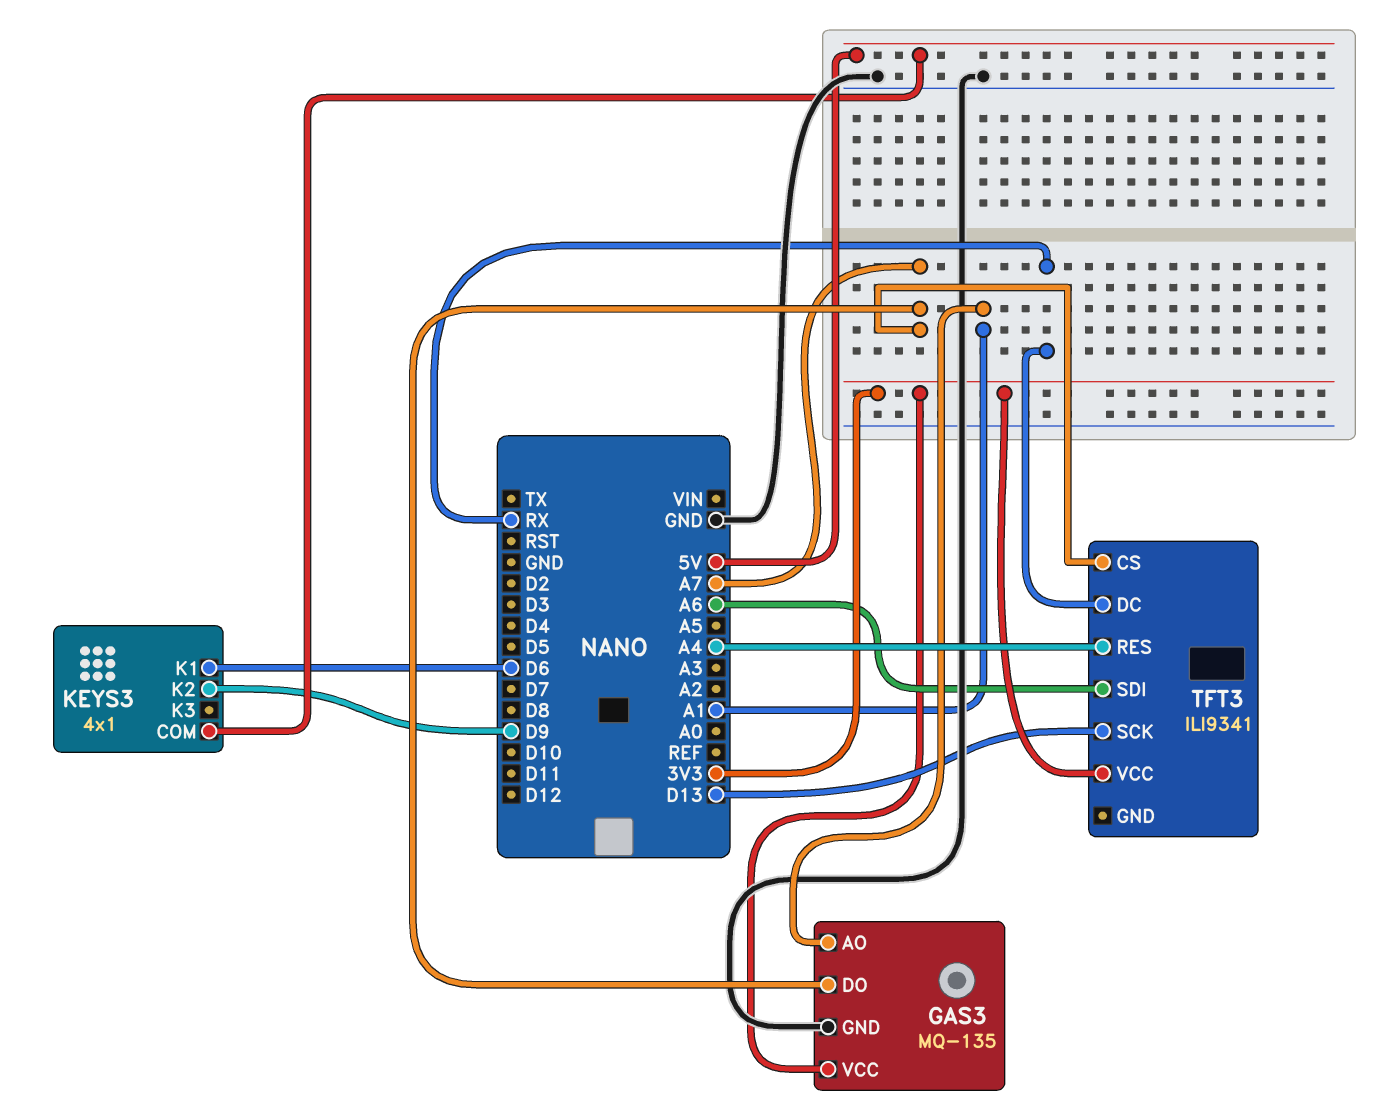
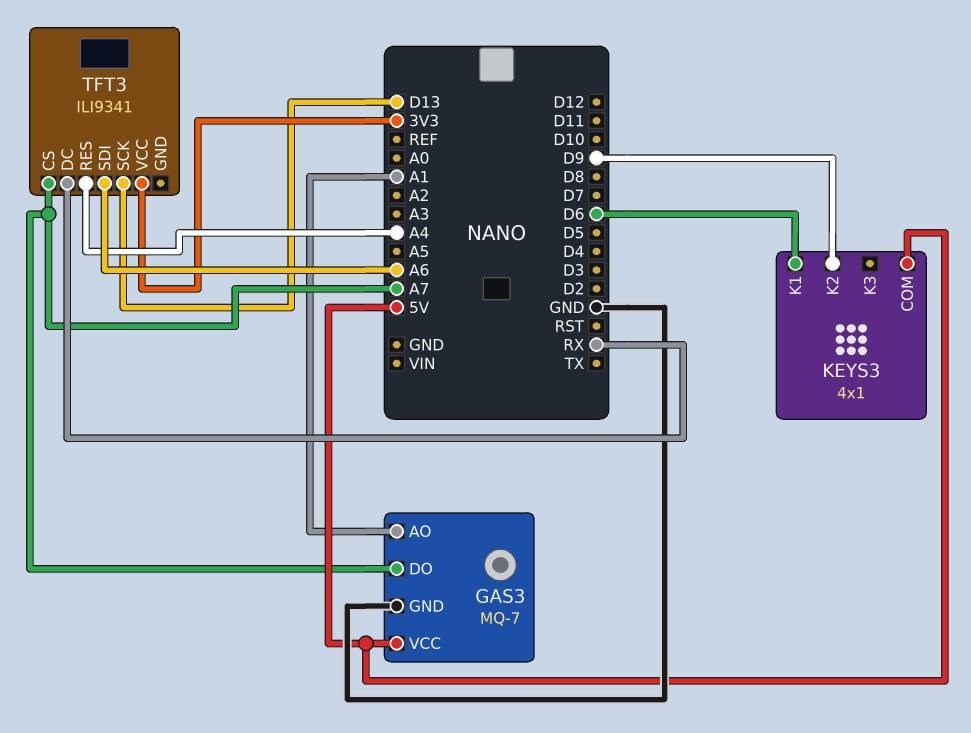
GAS3: MQ-135 -> MQ-7
GAS3 pin VCC: 3V3 -> 5V

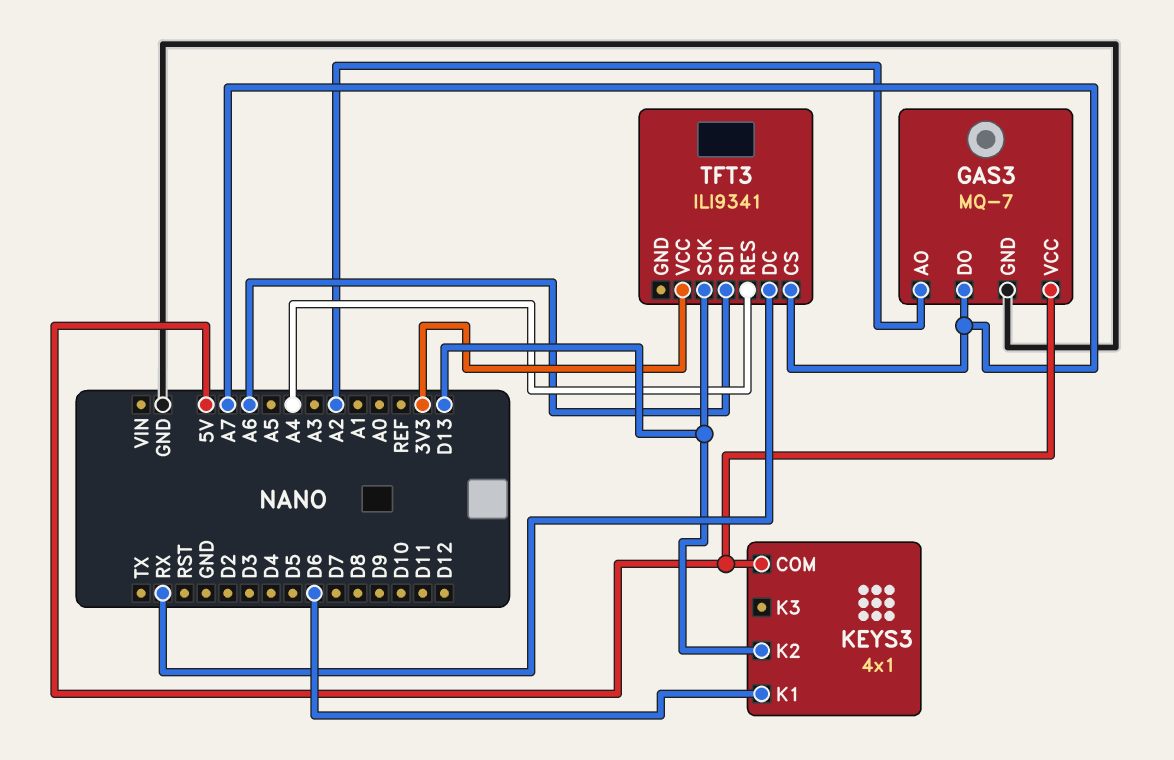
GAS3 pin AO: A1 -> A2
KEYS3 pin K2: D9 -> D13

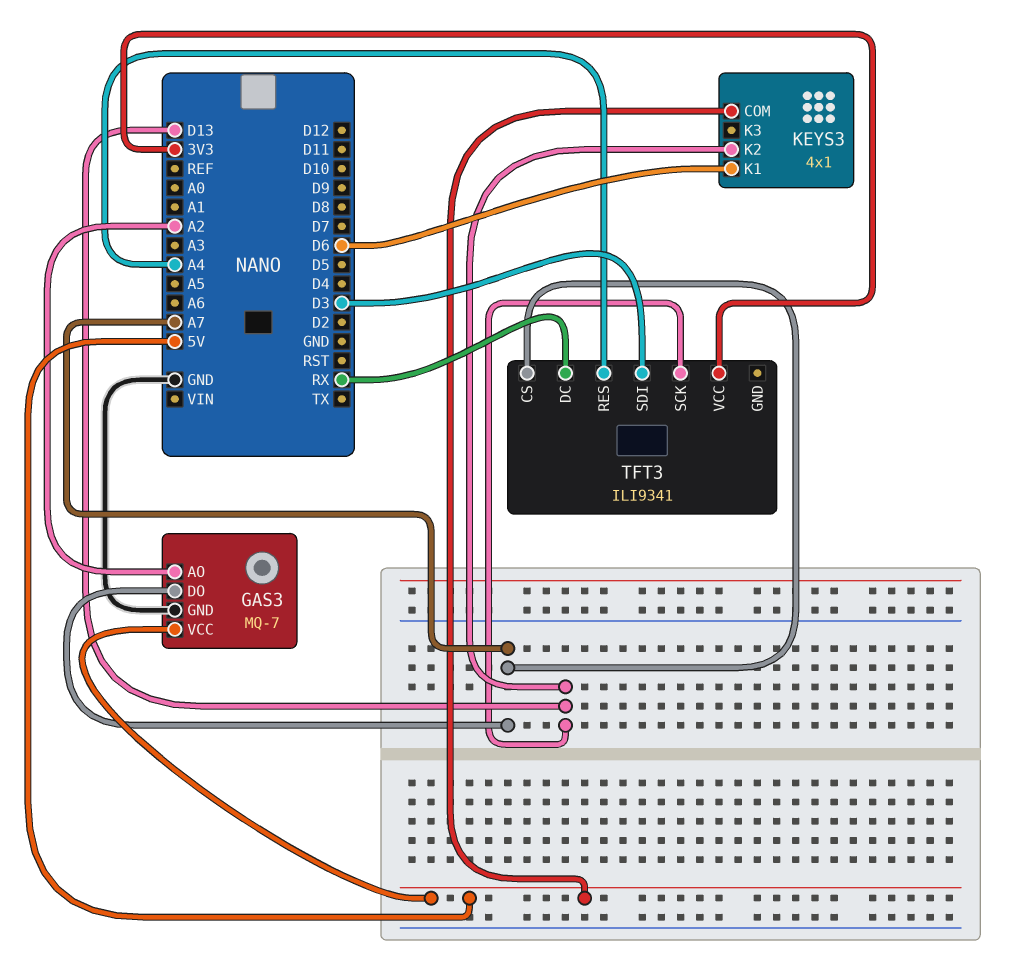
TFT3 pin SDI: A6 -> D3

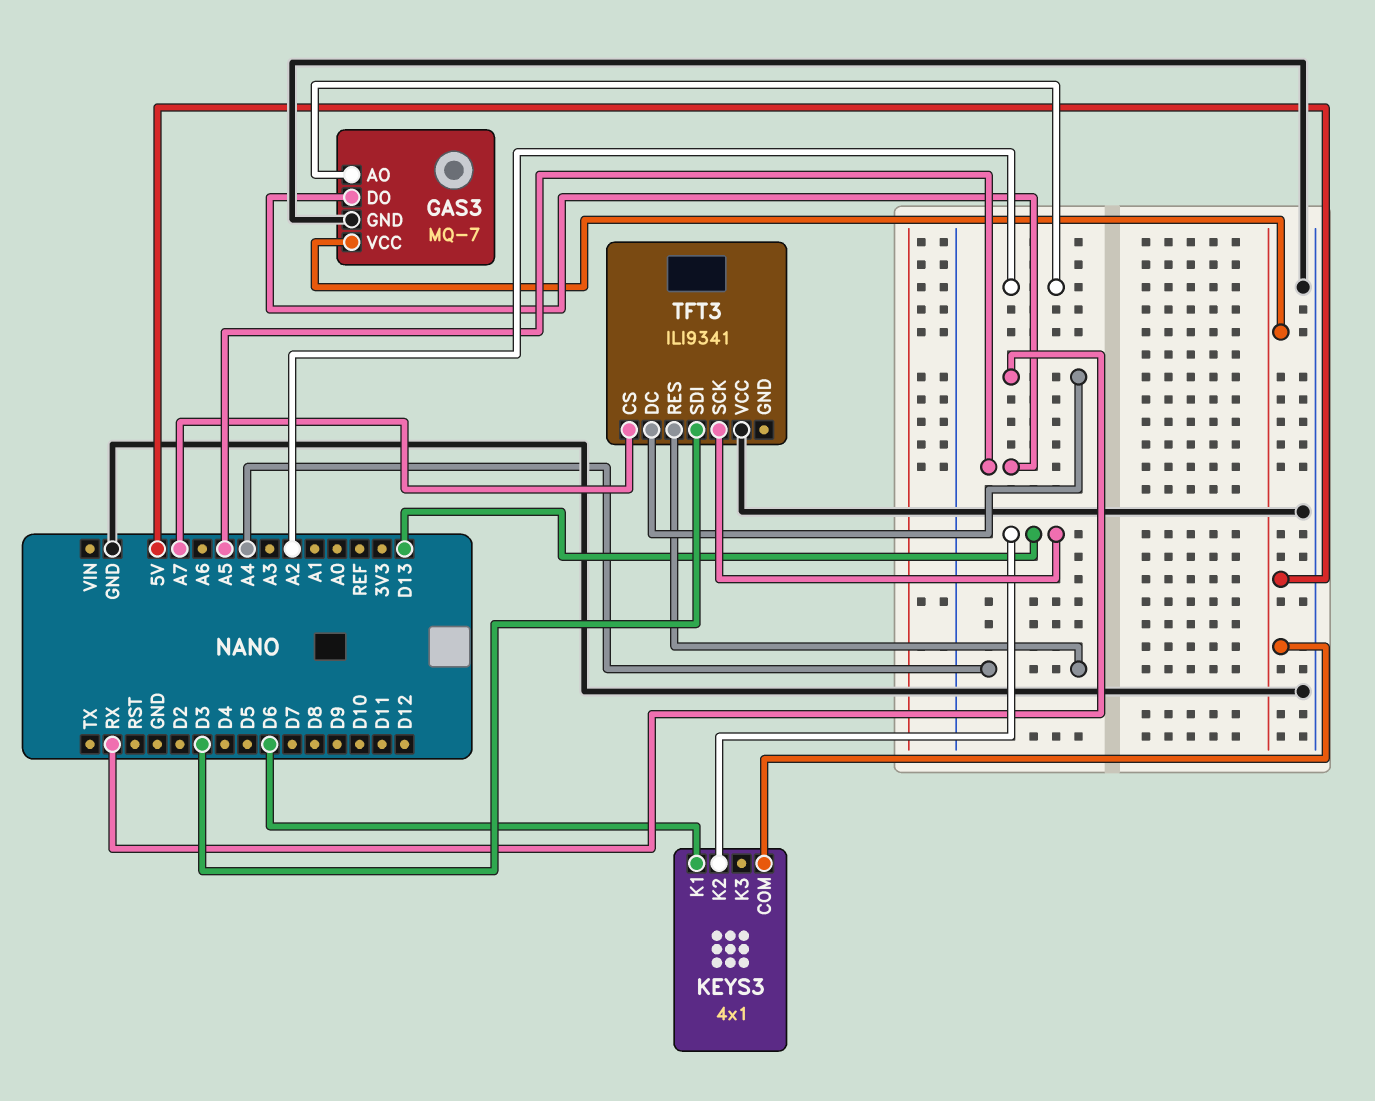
GAS3 pin DO: A7 -> A5
TFT3 pin VCC: 3V3 -> GND

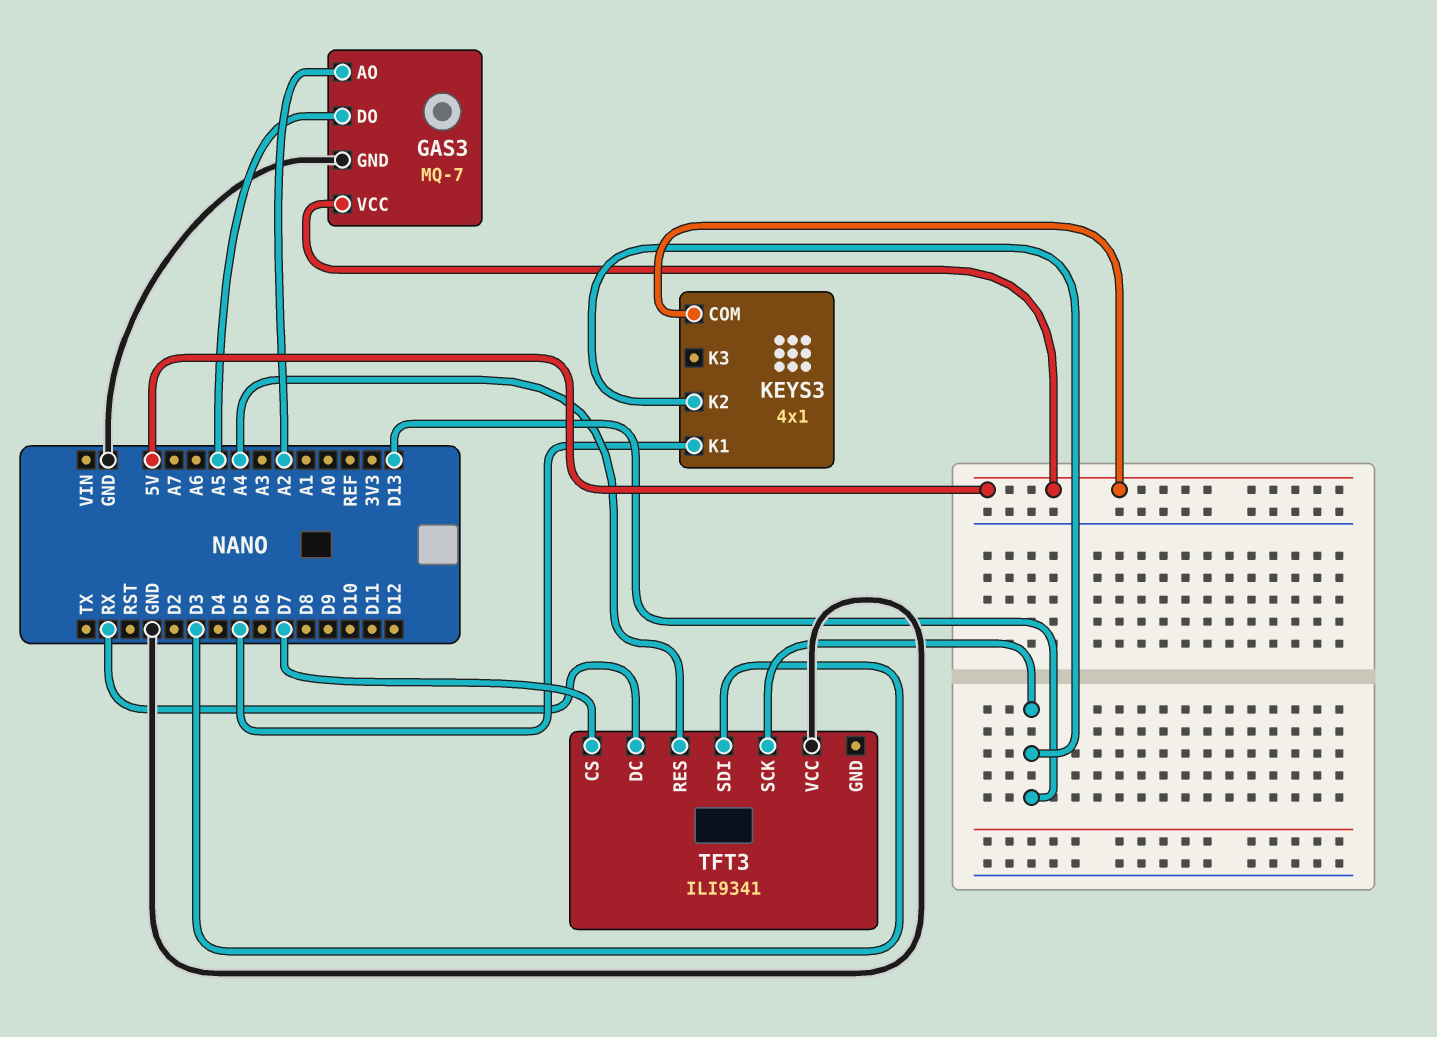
KEYS3 pin K1: D6 -> D5
TFT3 pin CS: A7 -> D7

